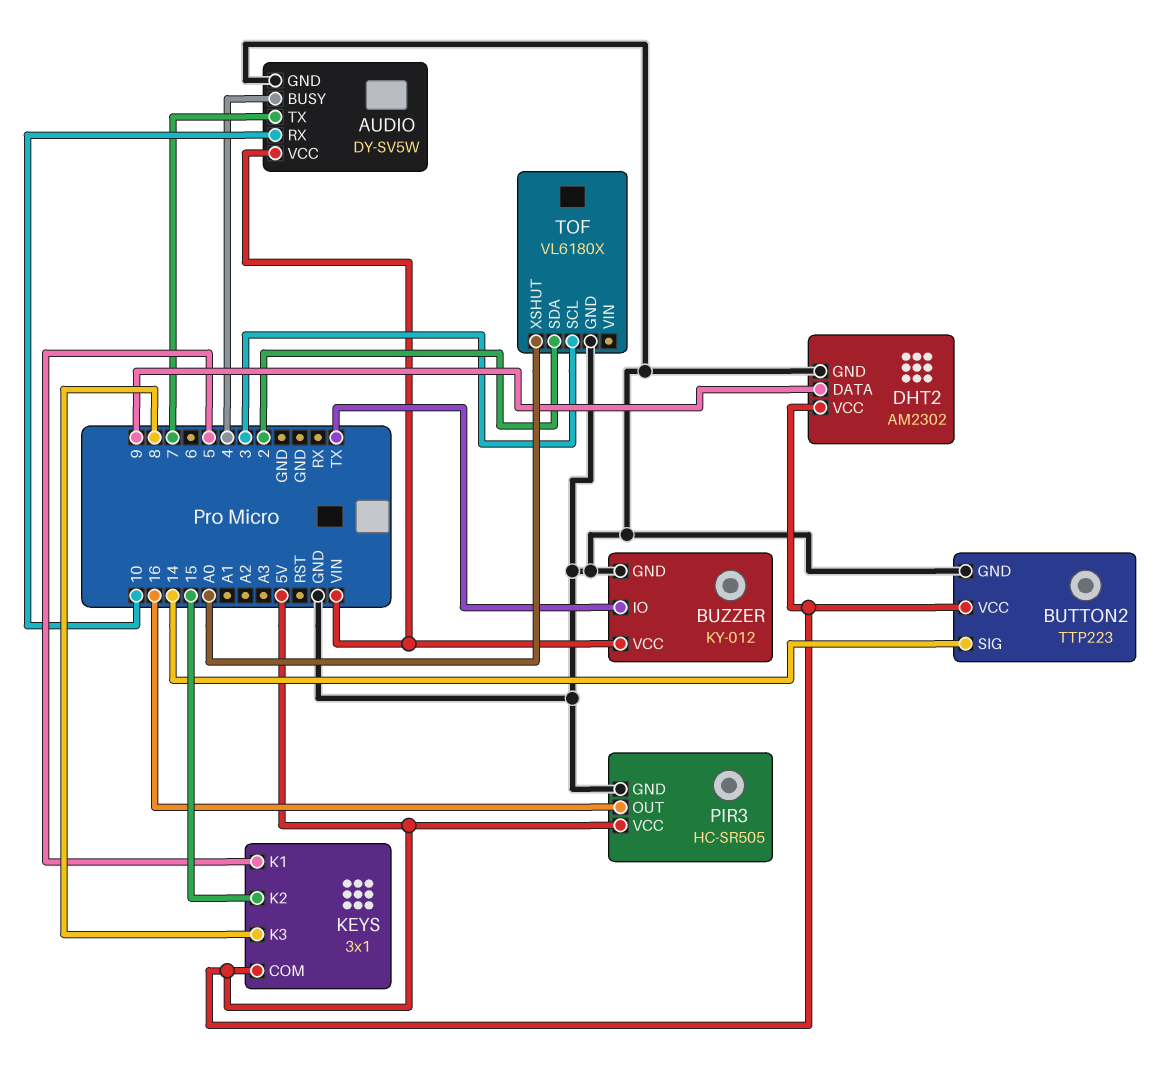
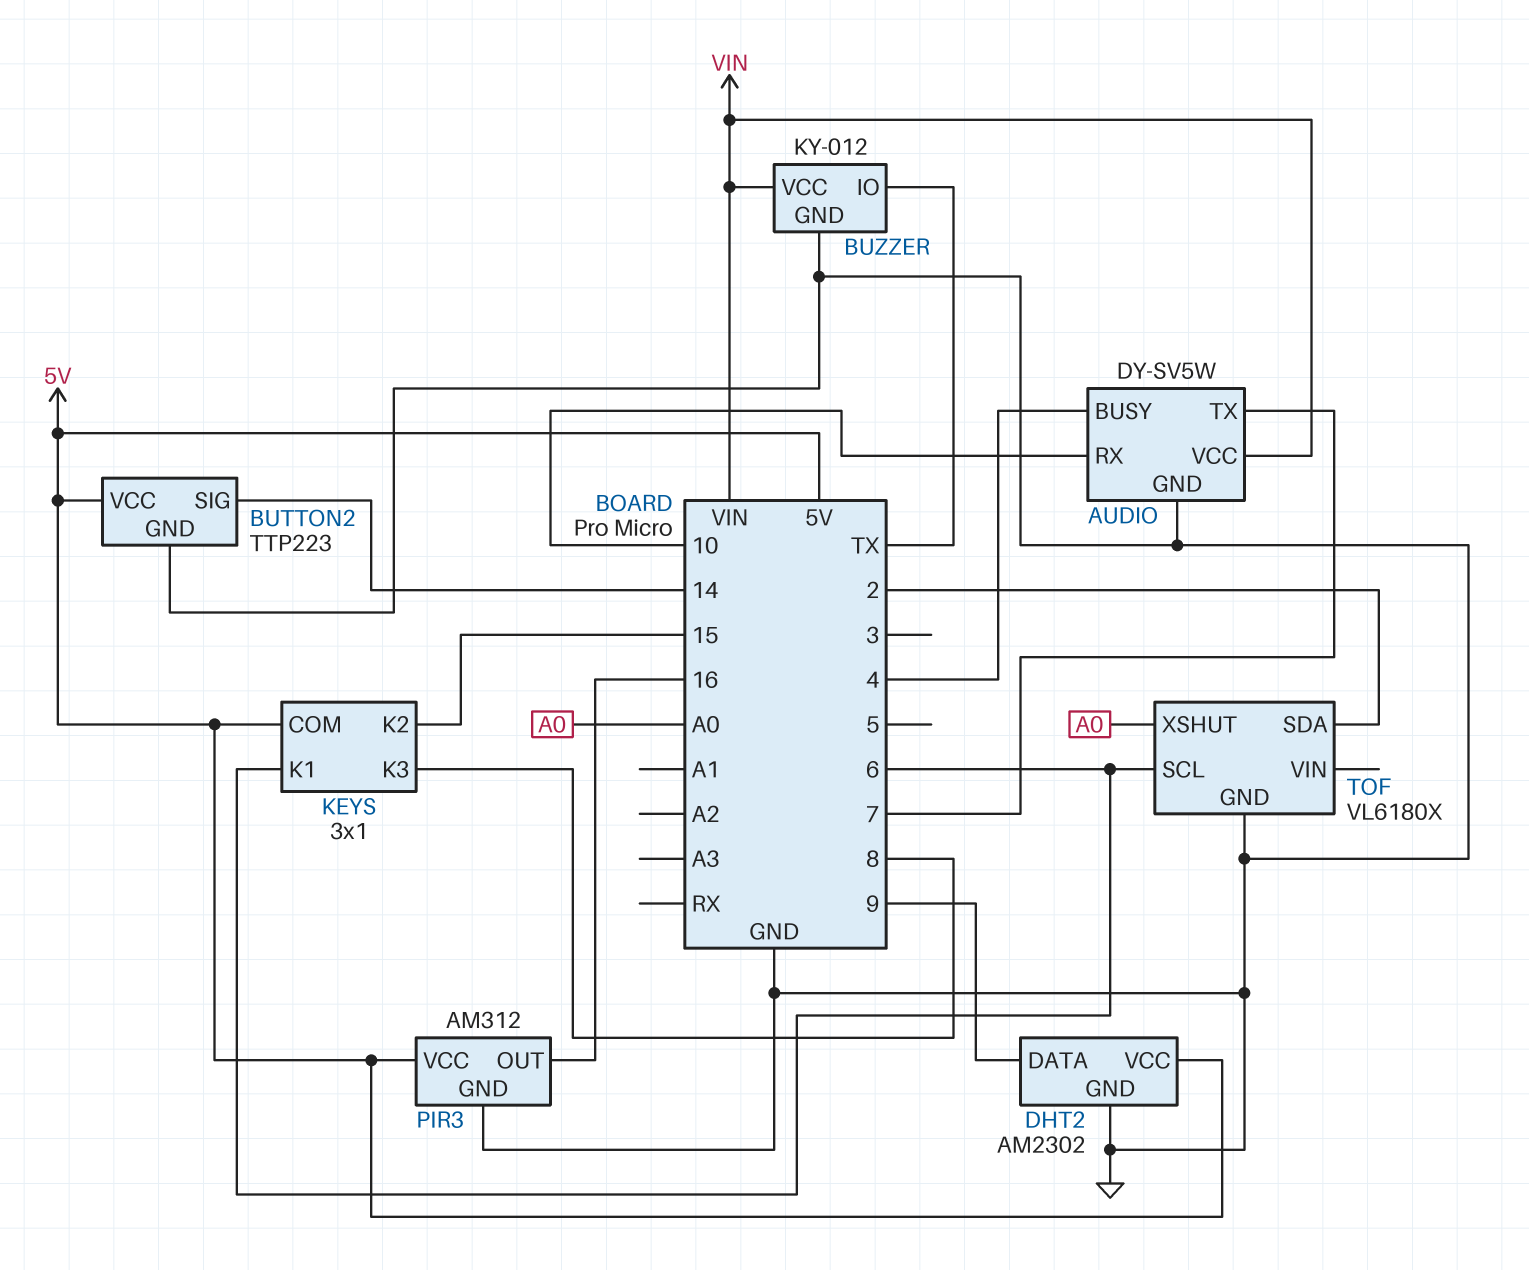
KEYS pin K1: 5 -> 6
PIR3: HC-SR505 -> AM312
TOF pin SCL: 3 -> 6

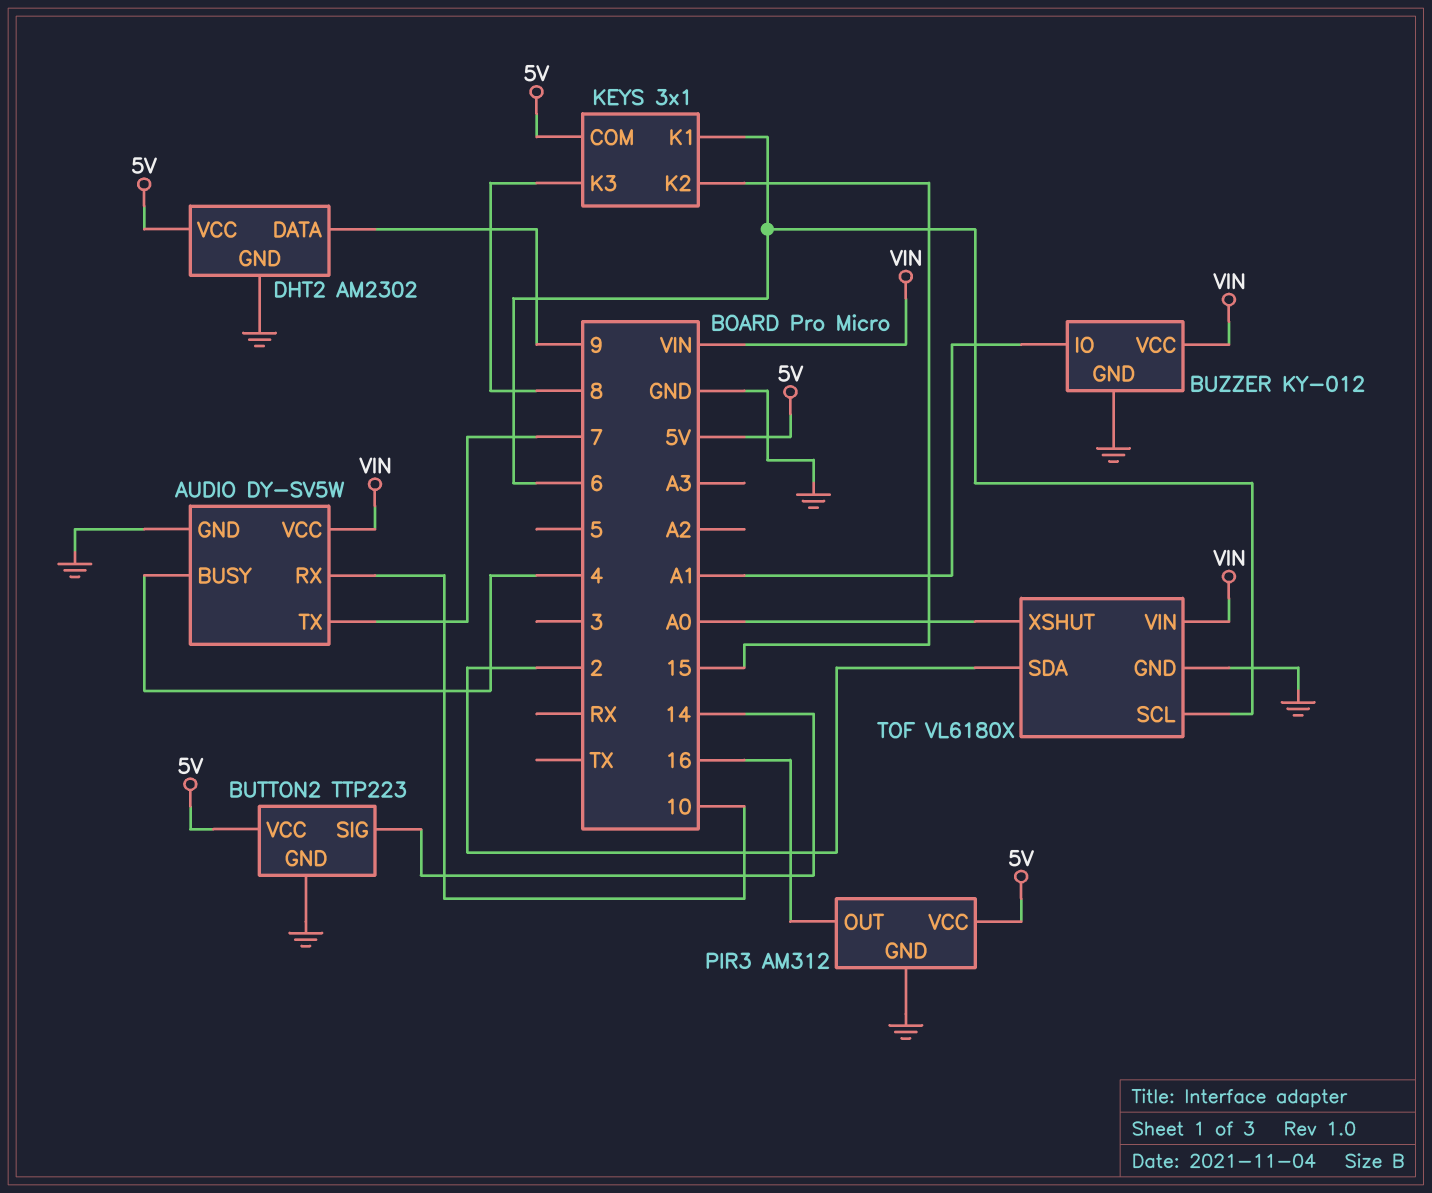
BUZZER pin IO: TX -> A1
TOF pin VIN: none -> VIN

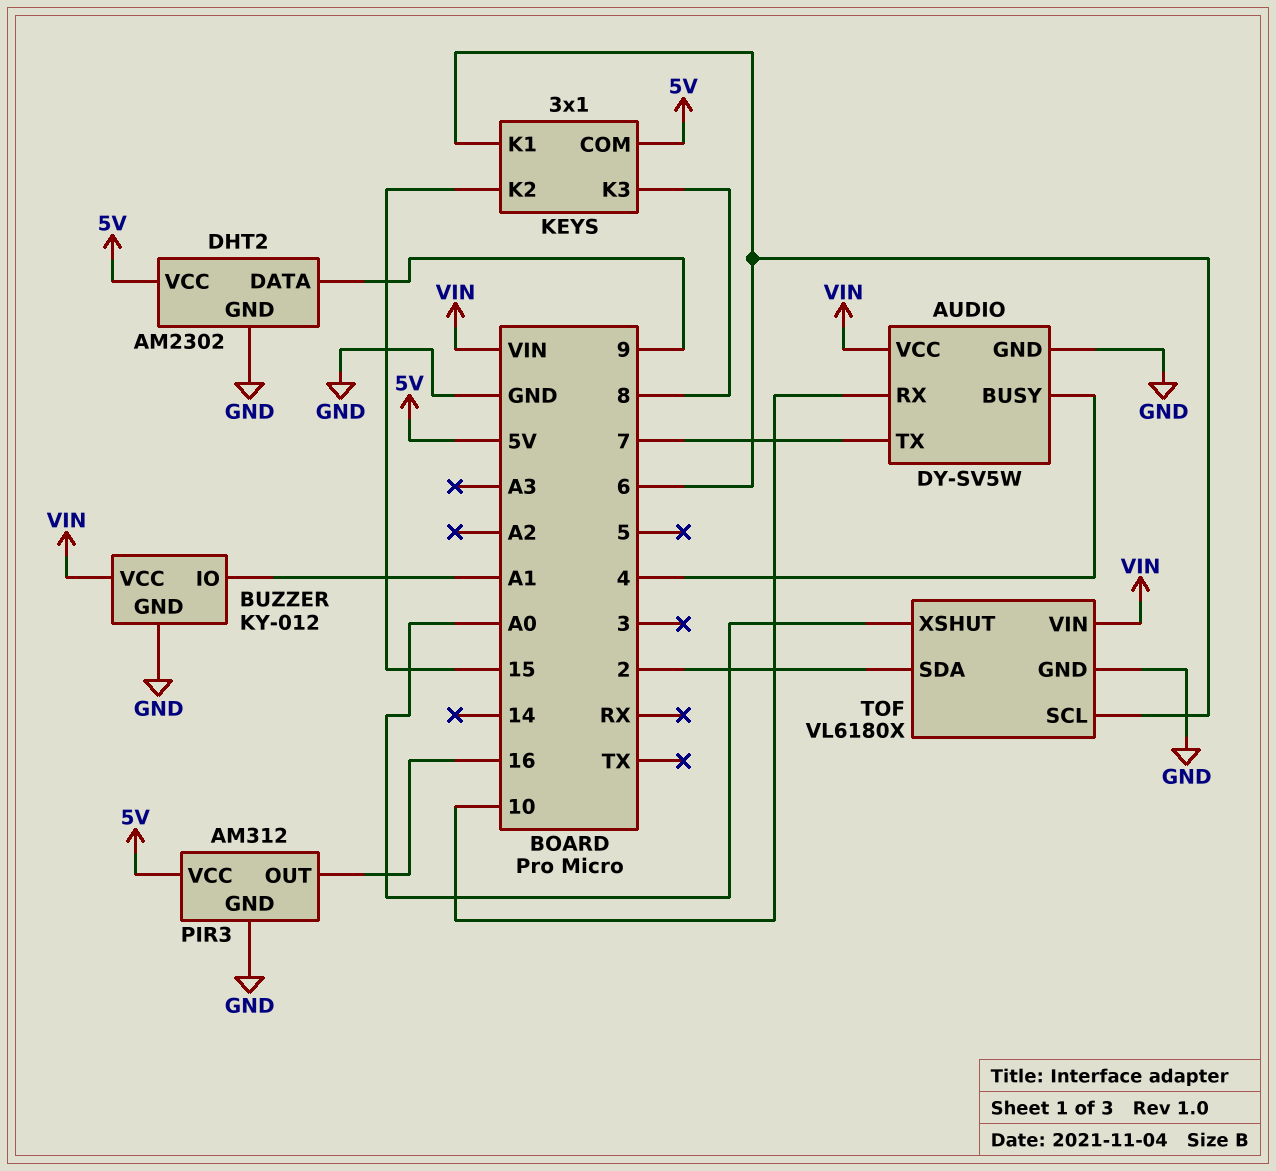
BUTTON2: TTP223 -> none
BUTTON2 pin GND: GND -> none
BUTTON2 pin SIG: 14 -> none
BUTTON2 pin VCC: 5V -> none

